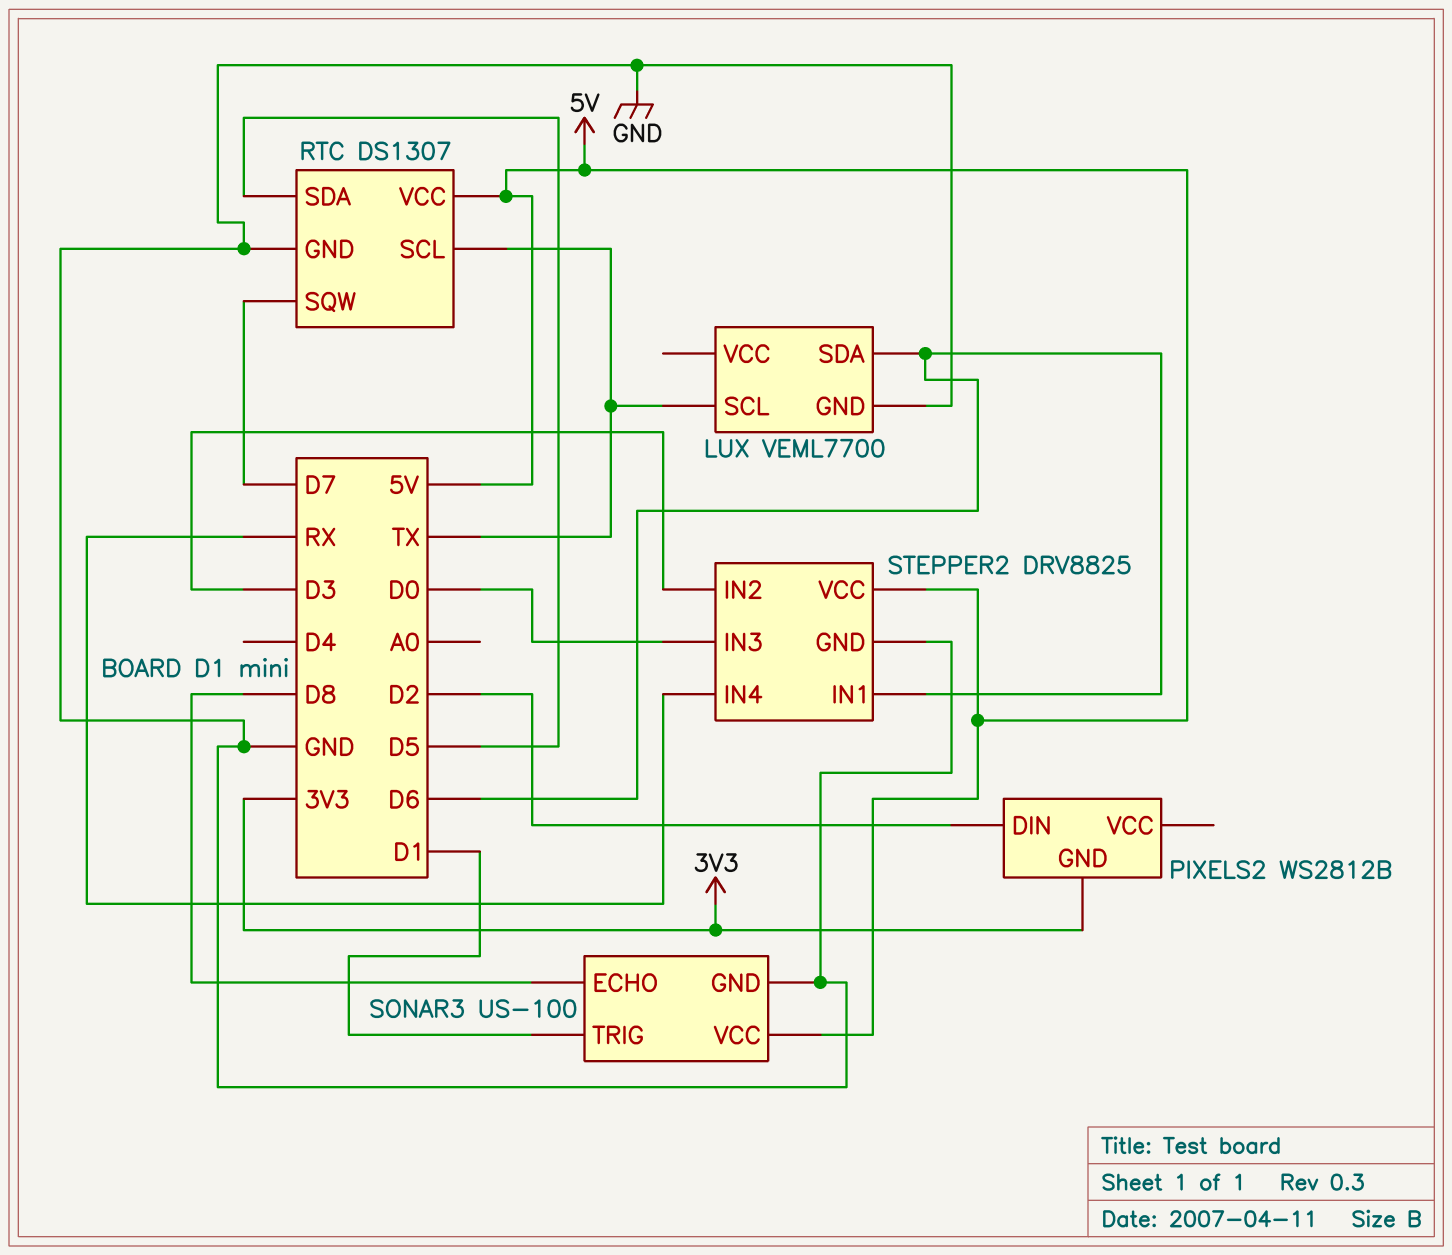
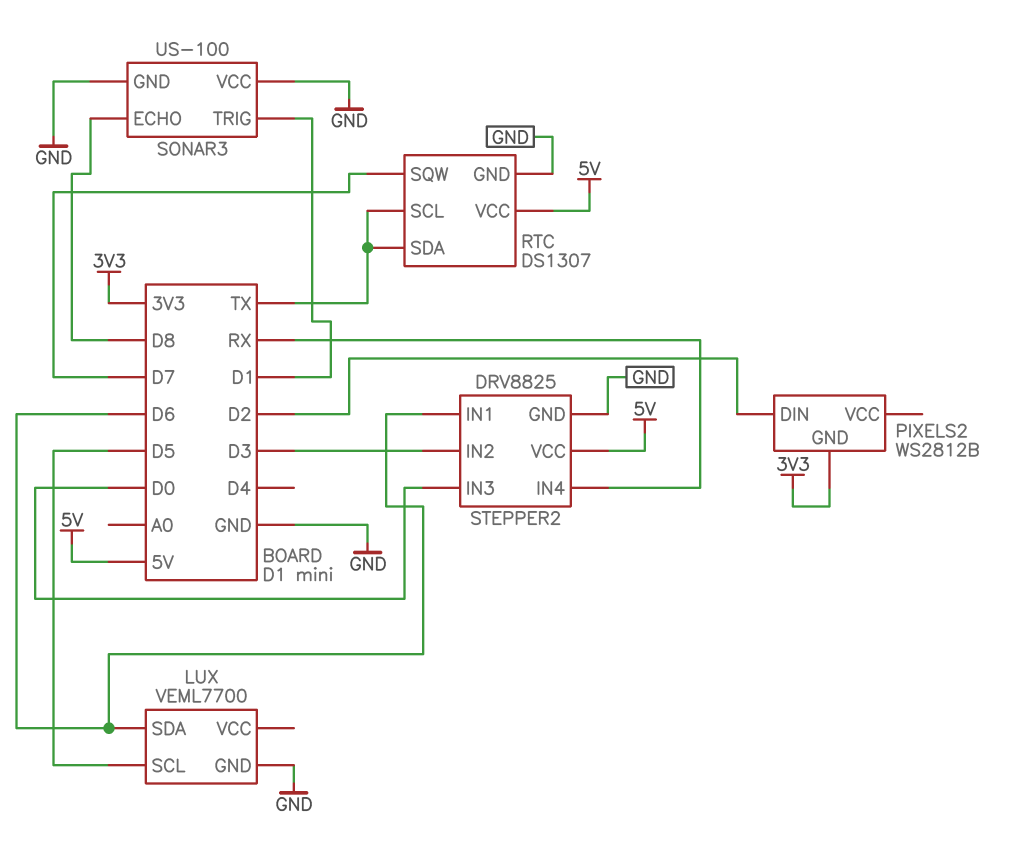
LUX pin SCL: TX -> D5
RTC pin SDA: D5 -> TX
SONAR3 pin VCC: 5V -> GND

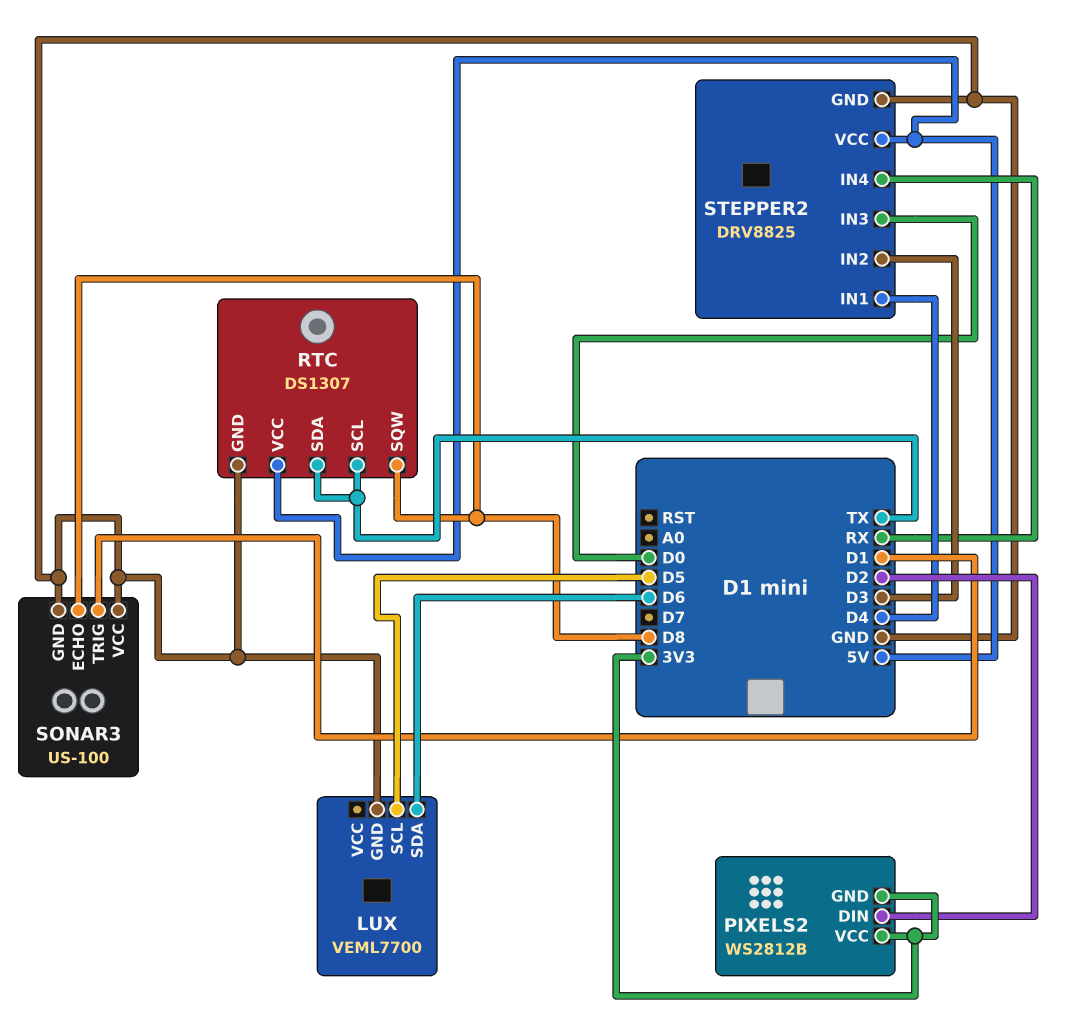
PIXELS2 pin VCC: none -> 3V3
RTC pin SQW: D7 -> D8
STEPPER2 pin IN1: D6 -> D4

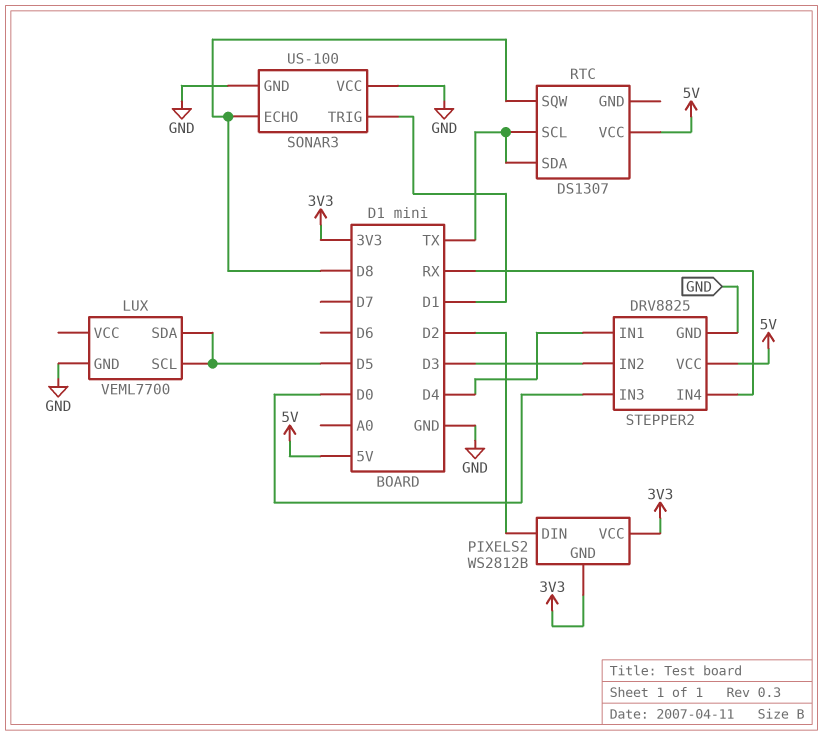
LUX pin SDA: D6 -> D5
RTC pin GND: GND -> none

